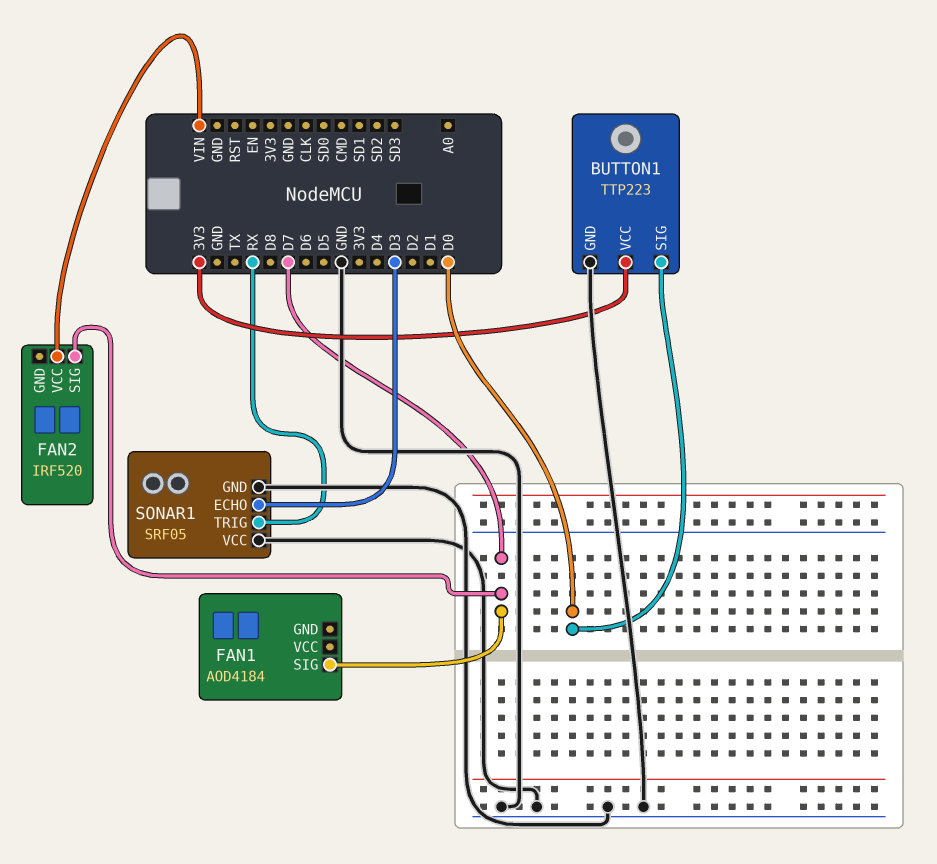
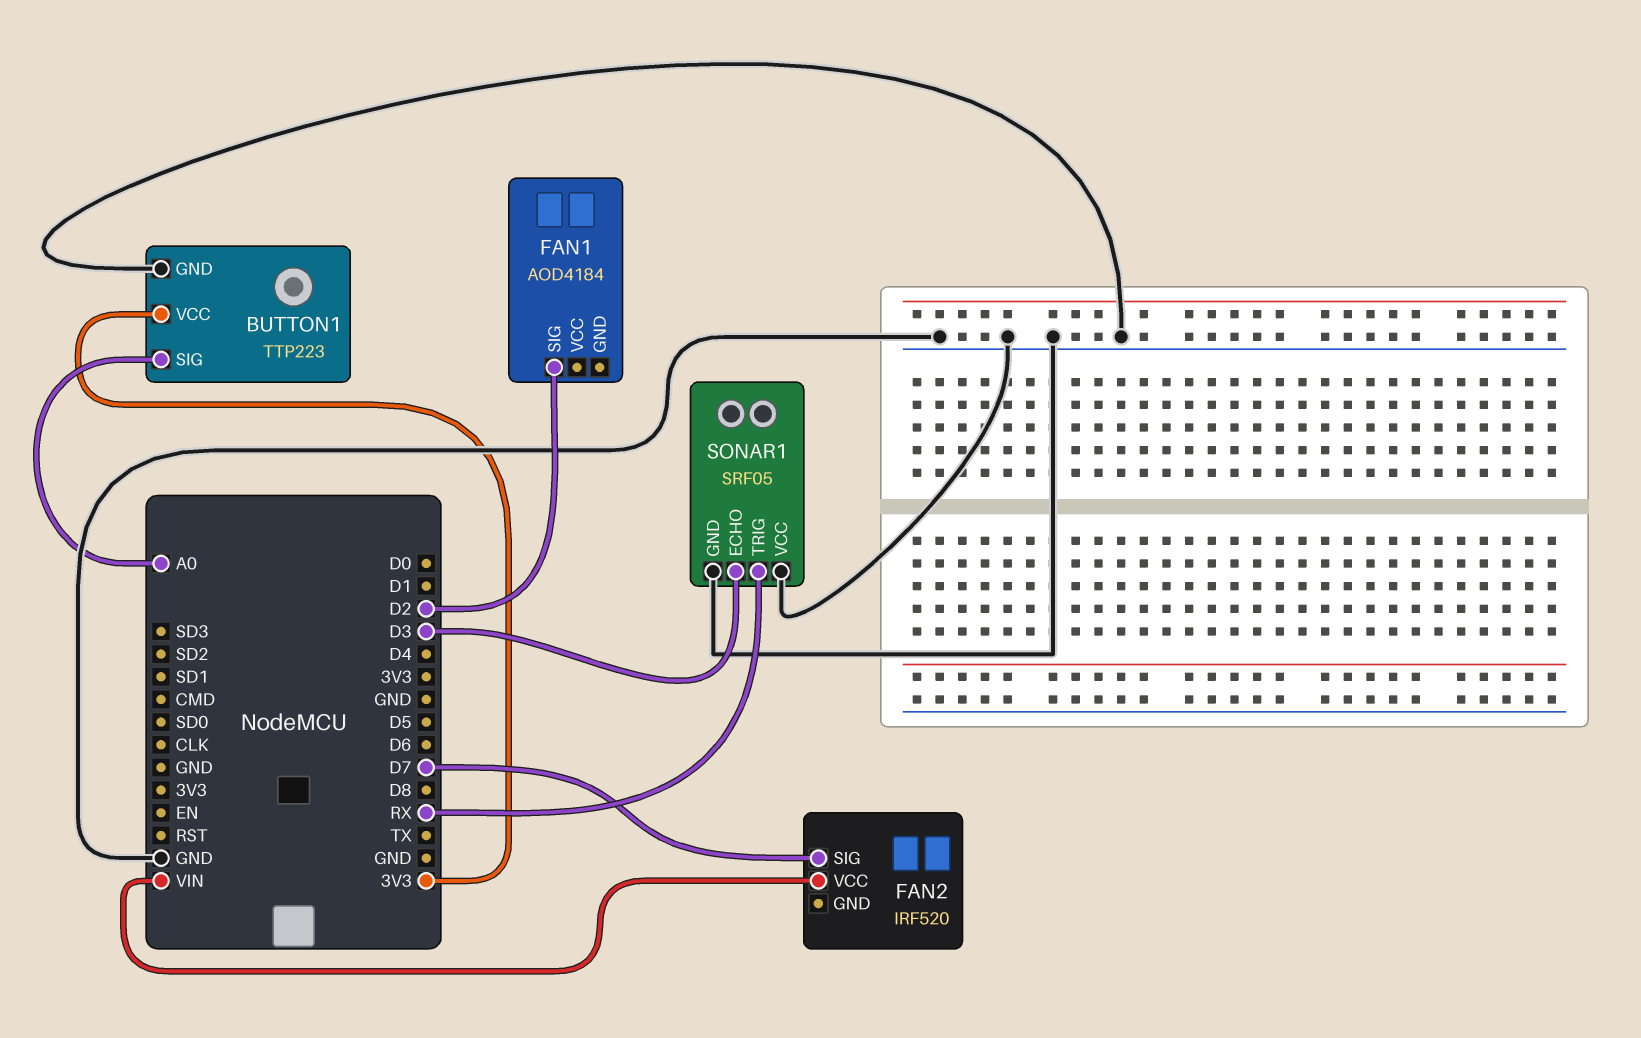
BUTTON1 pin SIG: D0 -> A0
FAN1 pin SIG: D7 -> D2

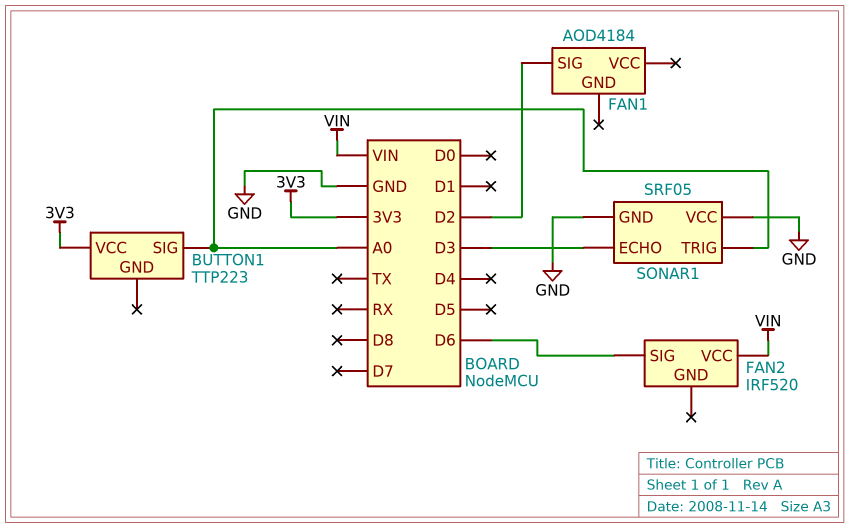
BUTTON1 pin GND: GND -> none
FAN2 pin SIG: D7 -> D6
SONAR1 pin TRIG: RX -> A0

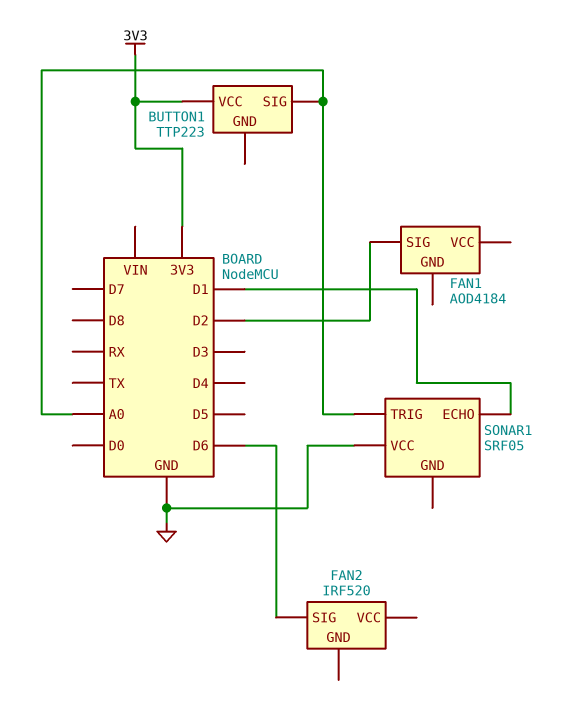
FAN2 pin VCC: VIN -> none
SONAR1 pin ECHO: D3 -> D1
SONAR1 pin GND: GND -> none

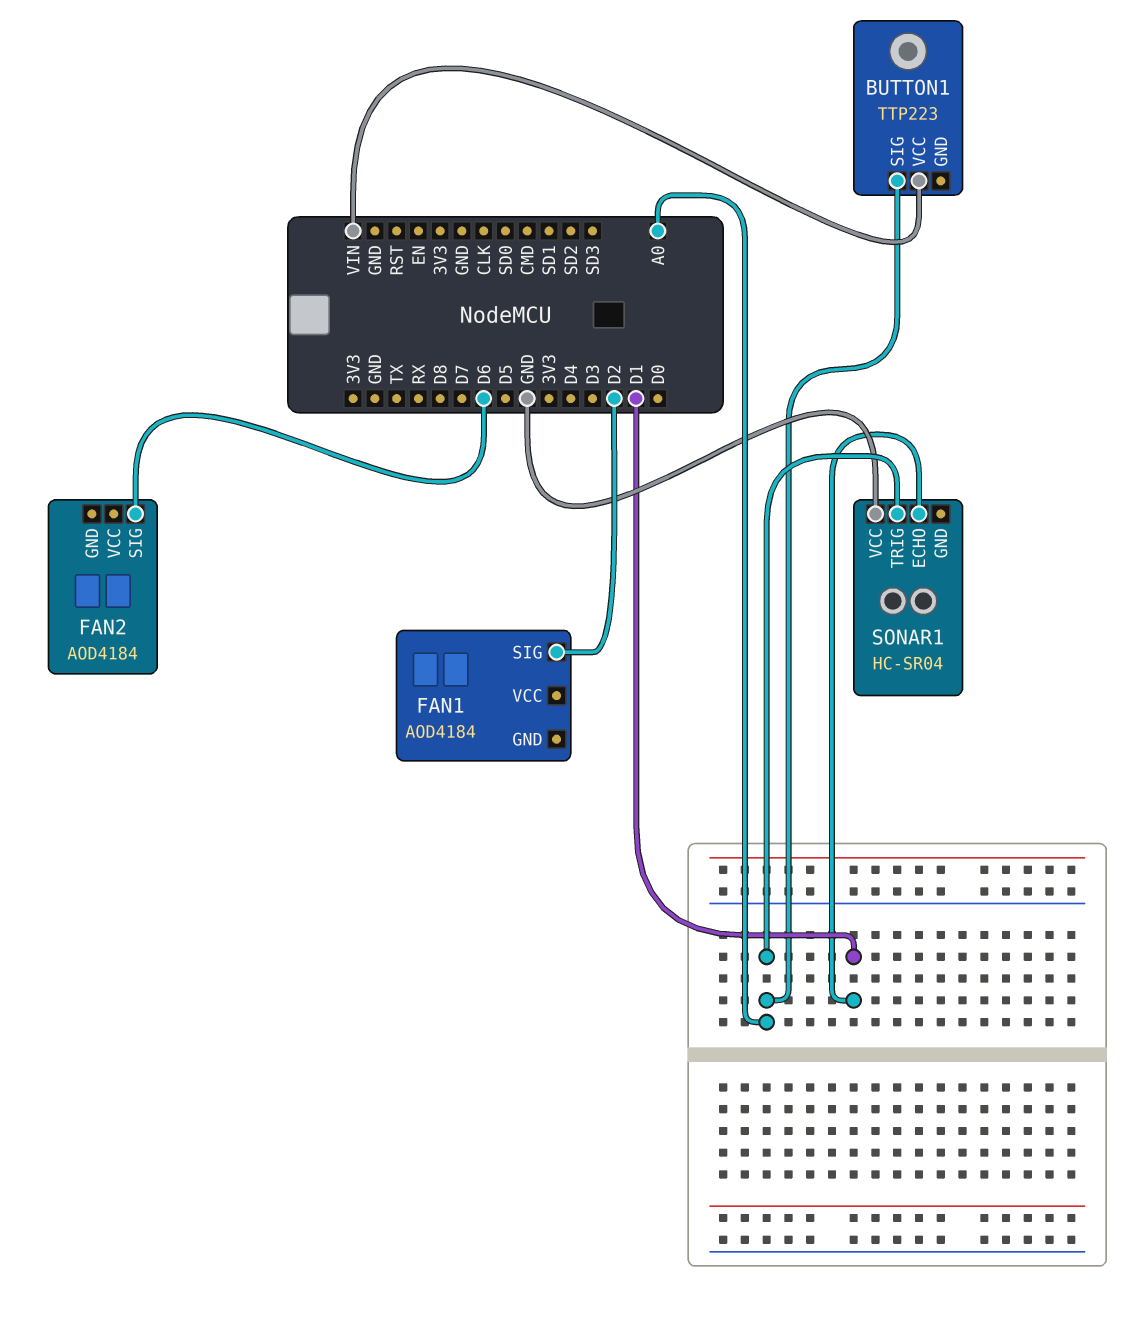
BUTTON1 pin VCC: 3V3 -> VIN
FAN2: IRF520 -> AOD4184
SONAR1: SRF05 -> HC-SR04

